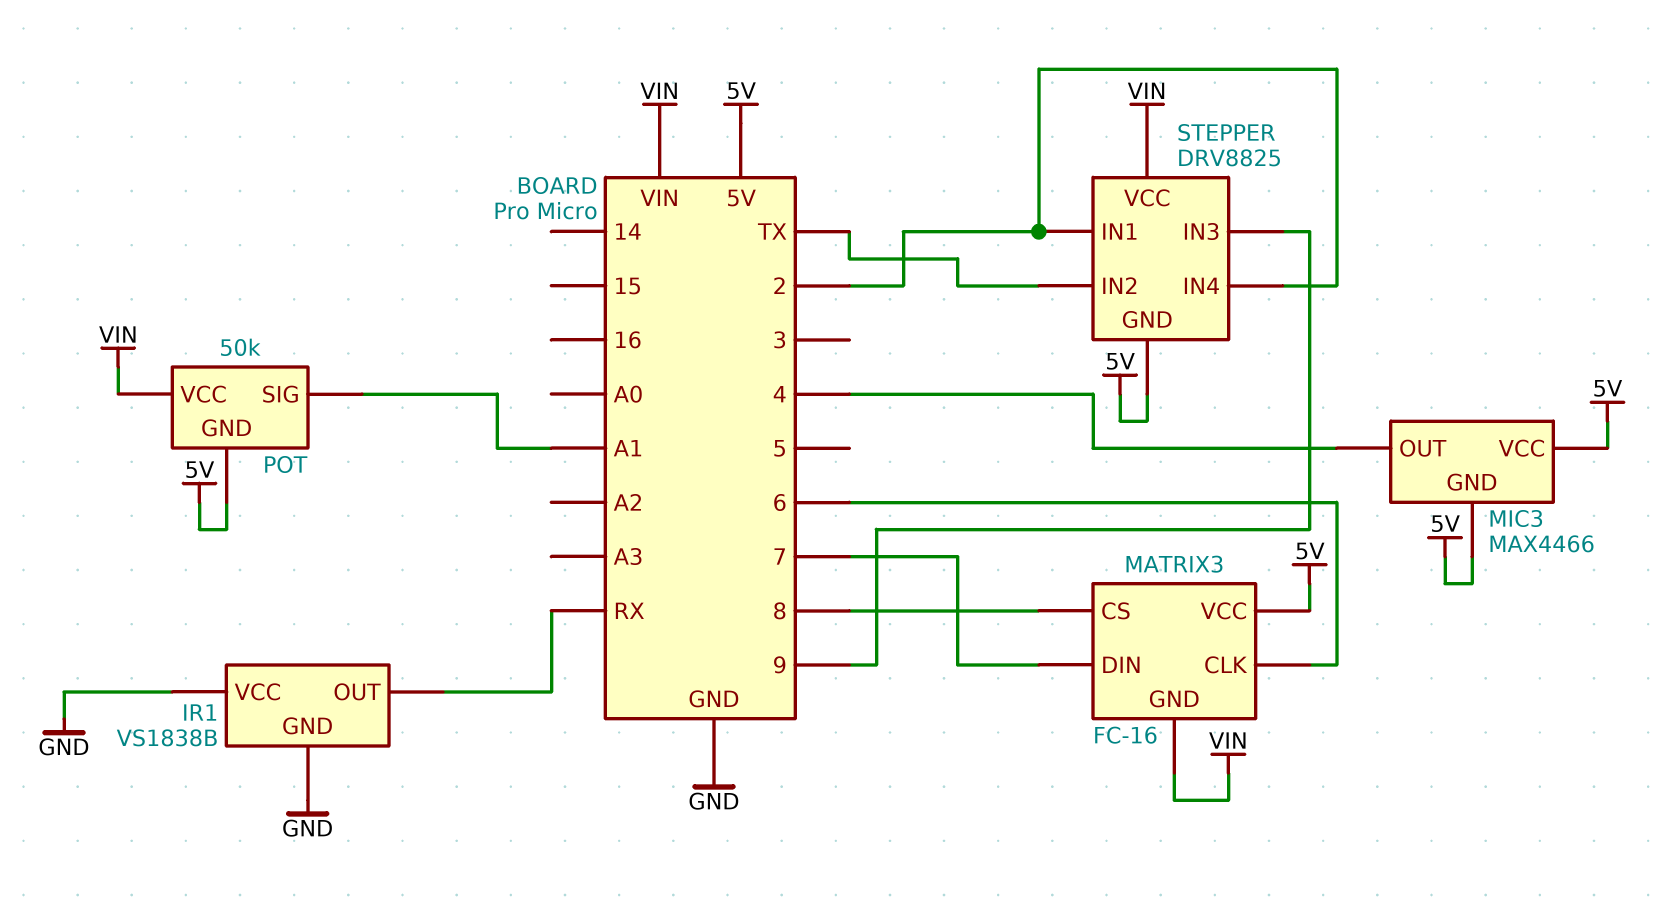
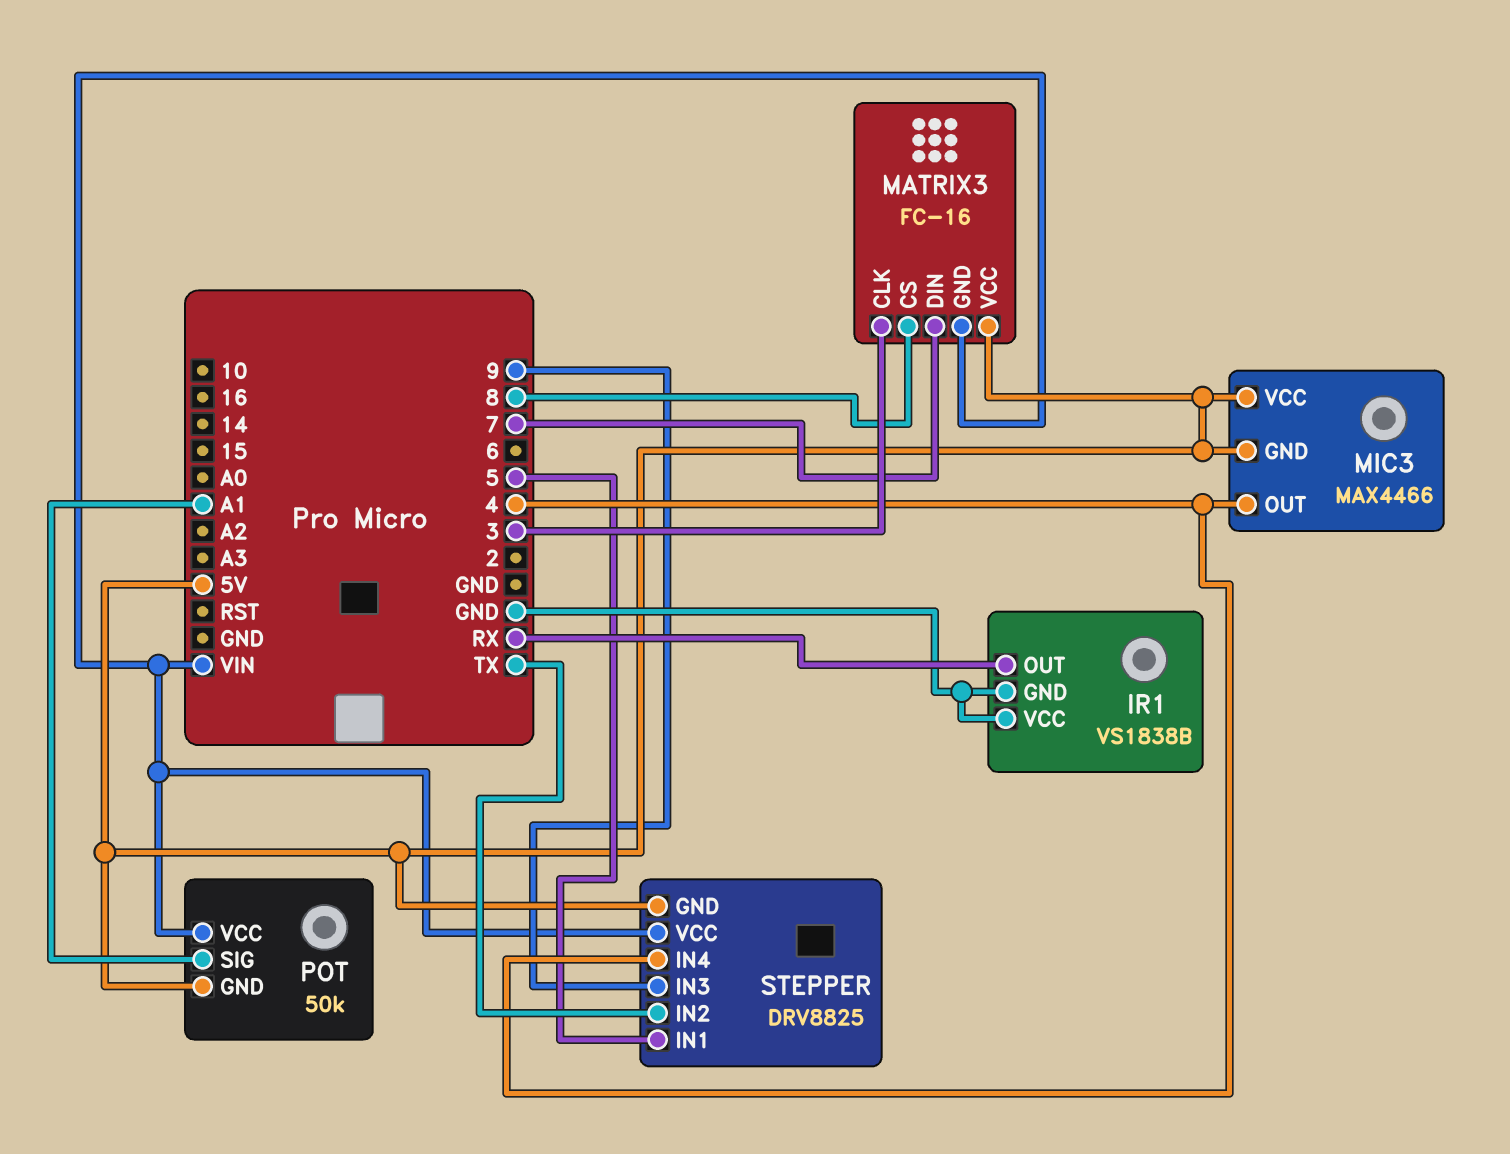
MATRIX3 pin CLK: 6 -> 3
STEPPER pin IN1: 2 -> 5
STEPPER pin IN4: 2 -> 4

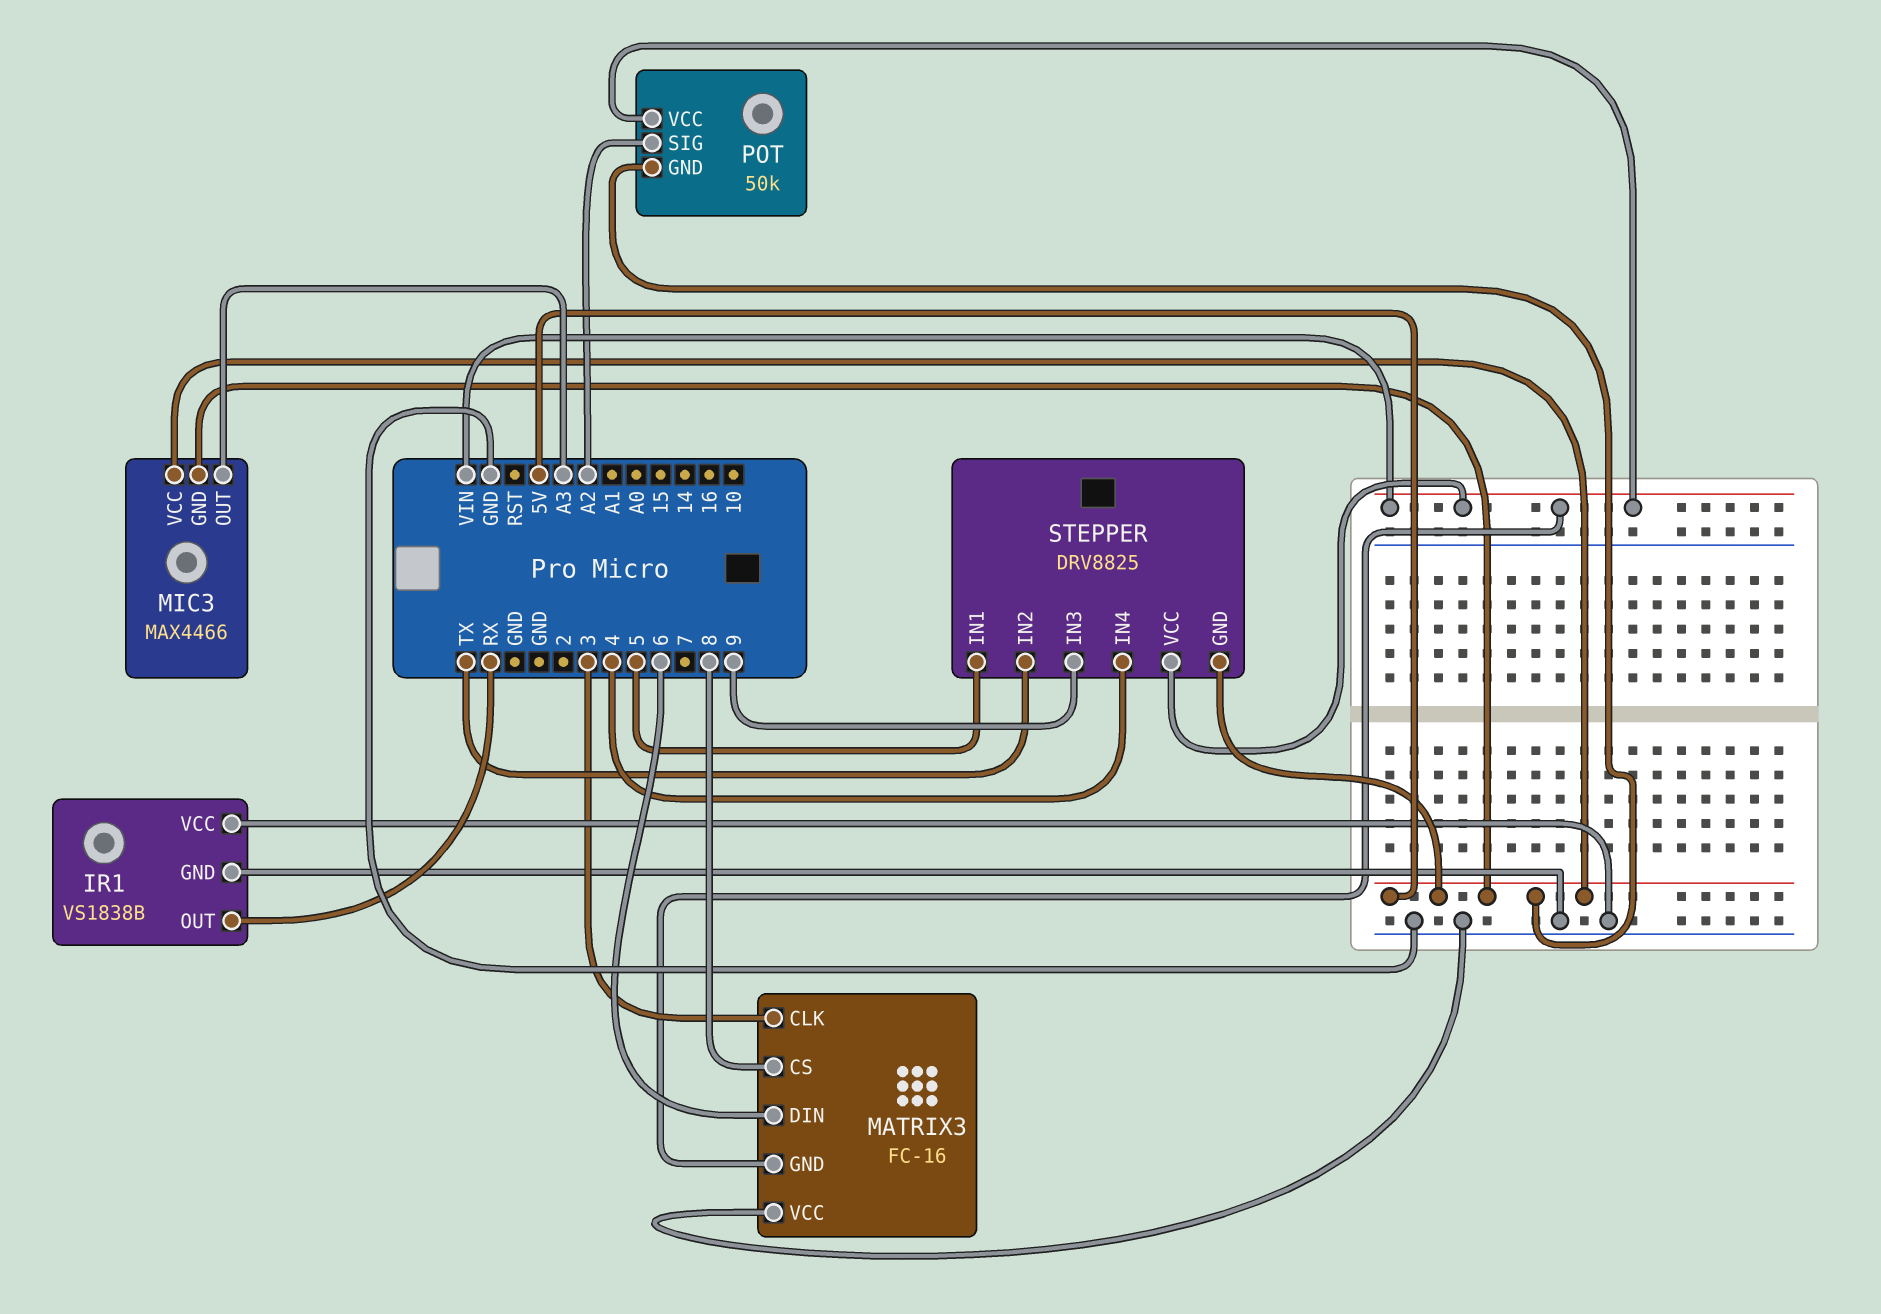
MATRIX3 pin DIN: 7 -> 6
MATRIX3 pin VCC: 5V -> GND
MIC3 pin OUT: 4 -> A3
POT pin SIG: A1 -> A2

